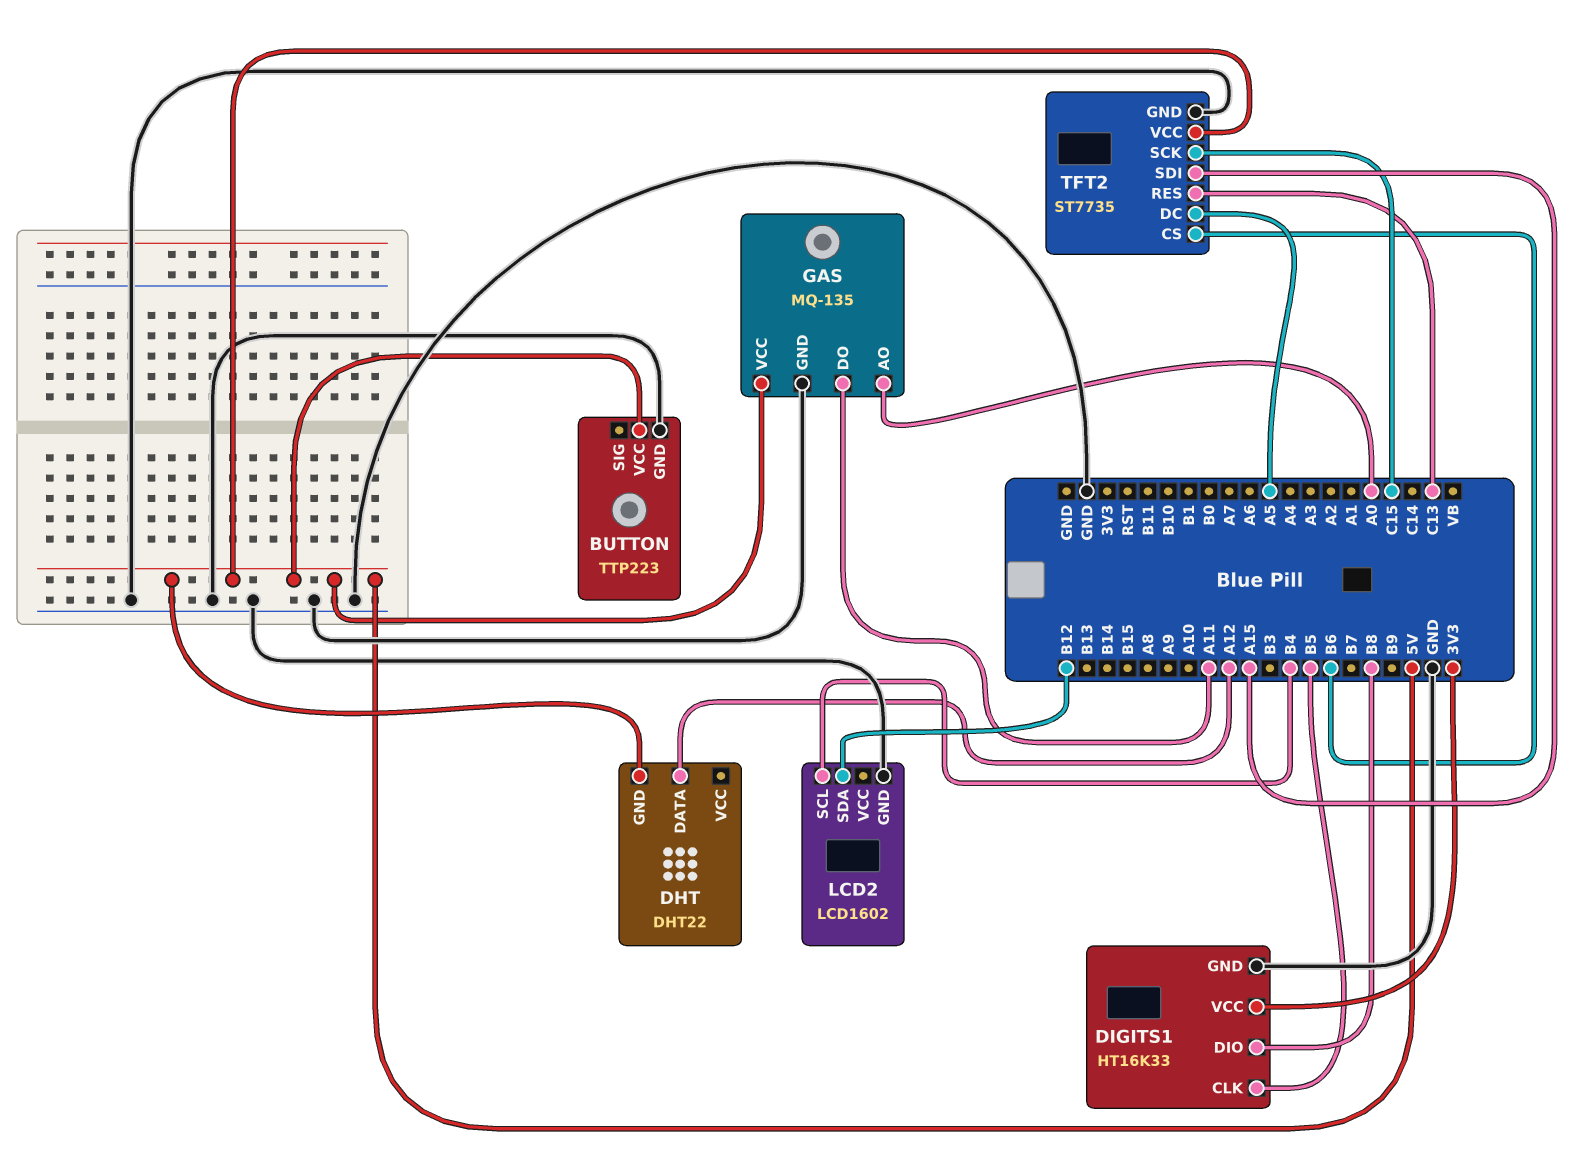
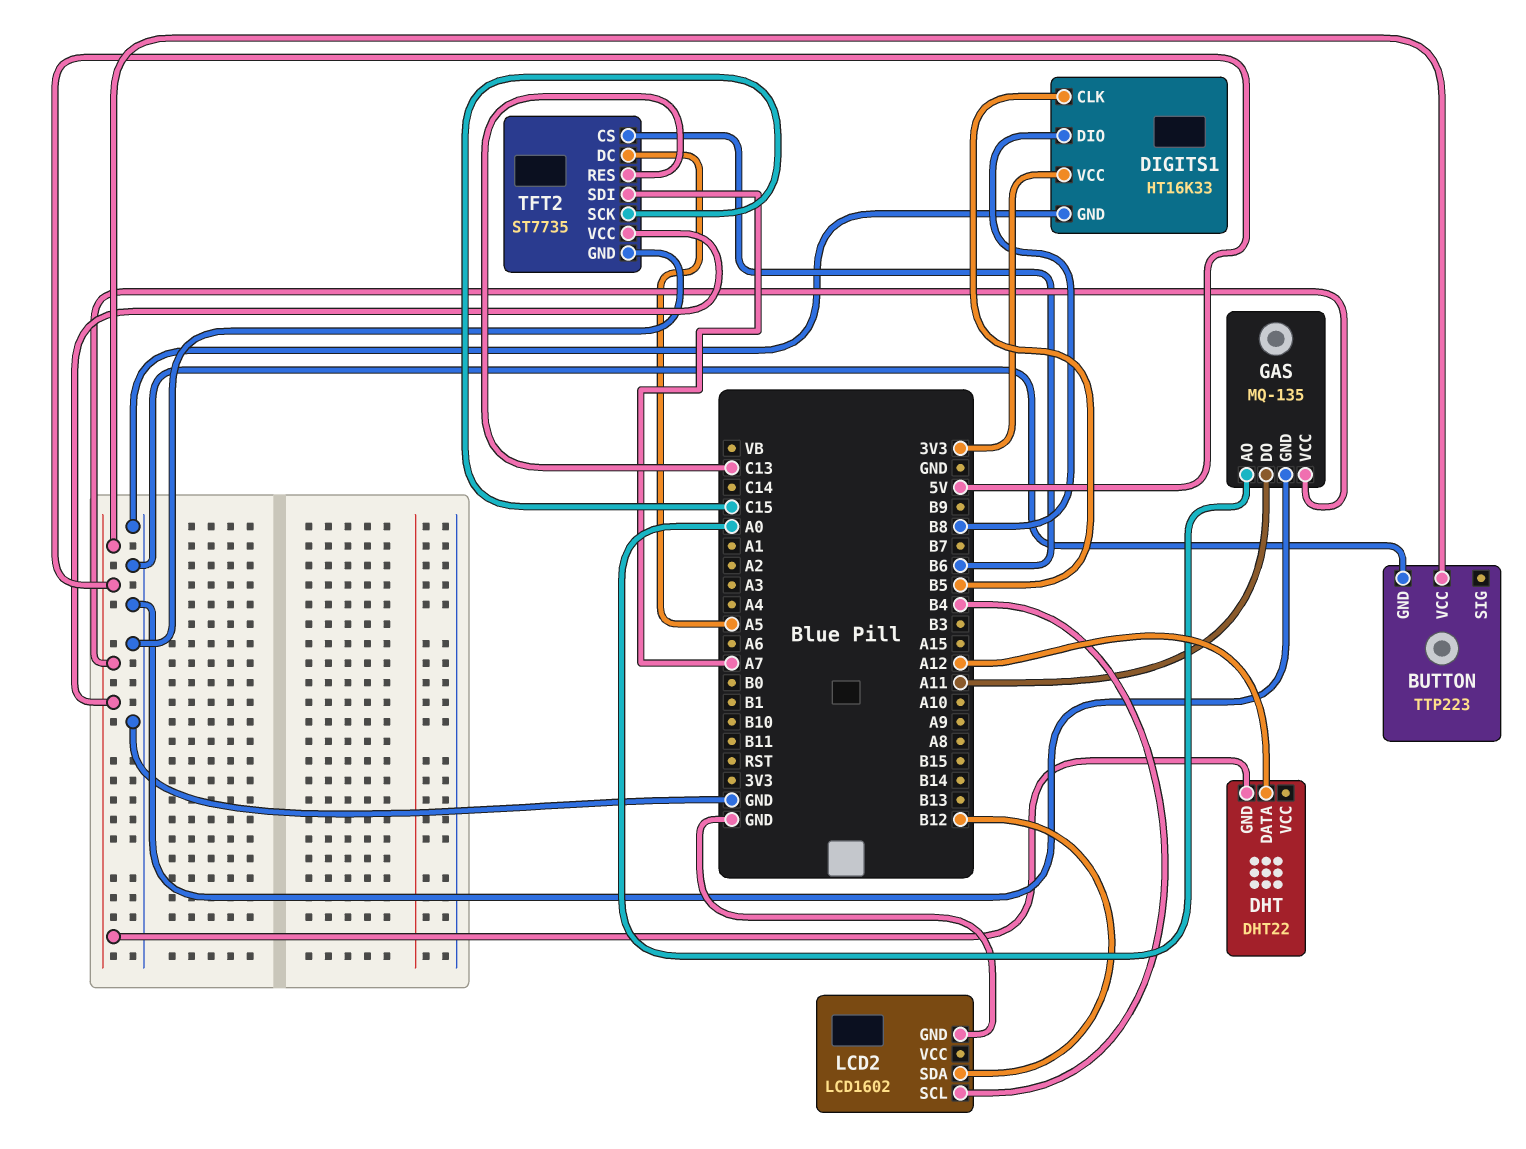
TFT2 pin SDI: A15 -> A7

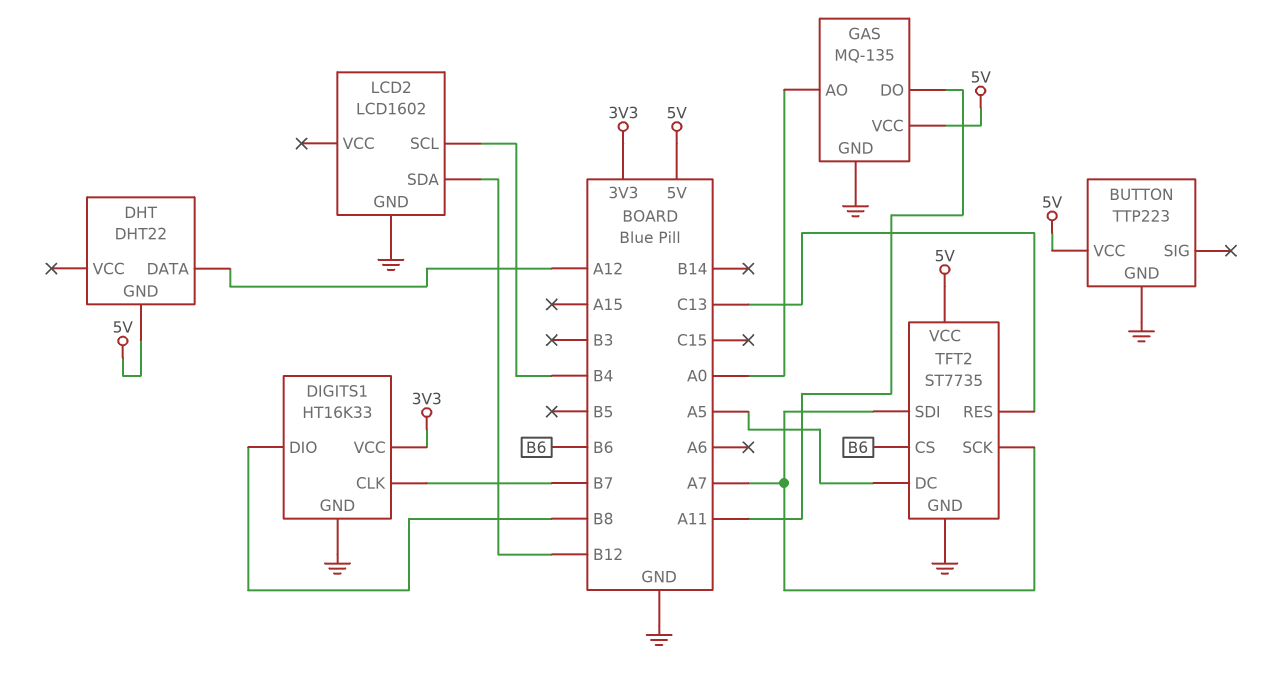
DIGITS1 pin CLK: B5 -> B7
TFT2 pin SCK: C15 -> A7

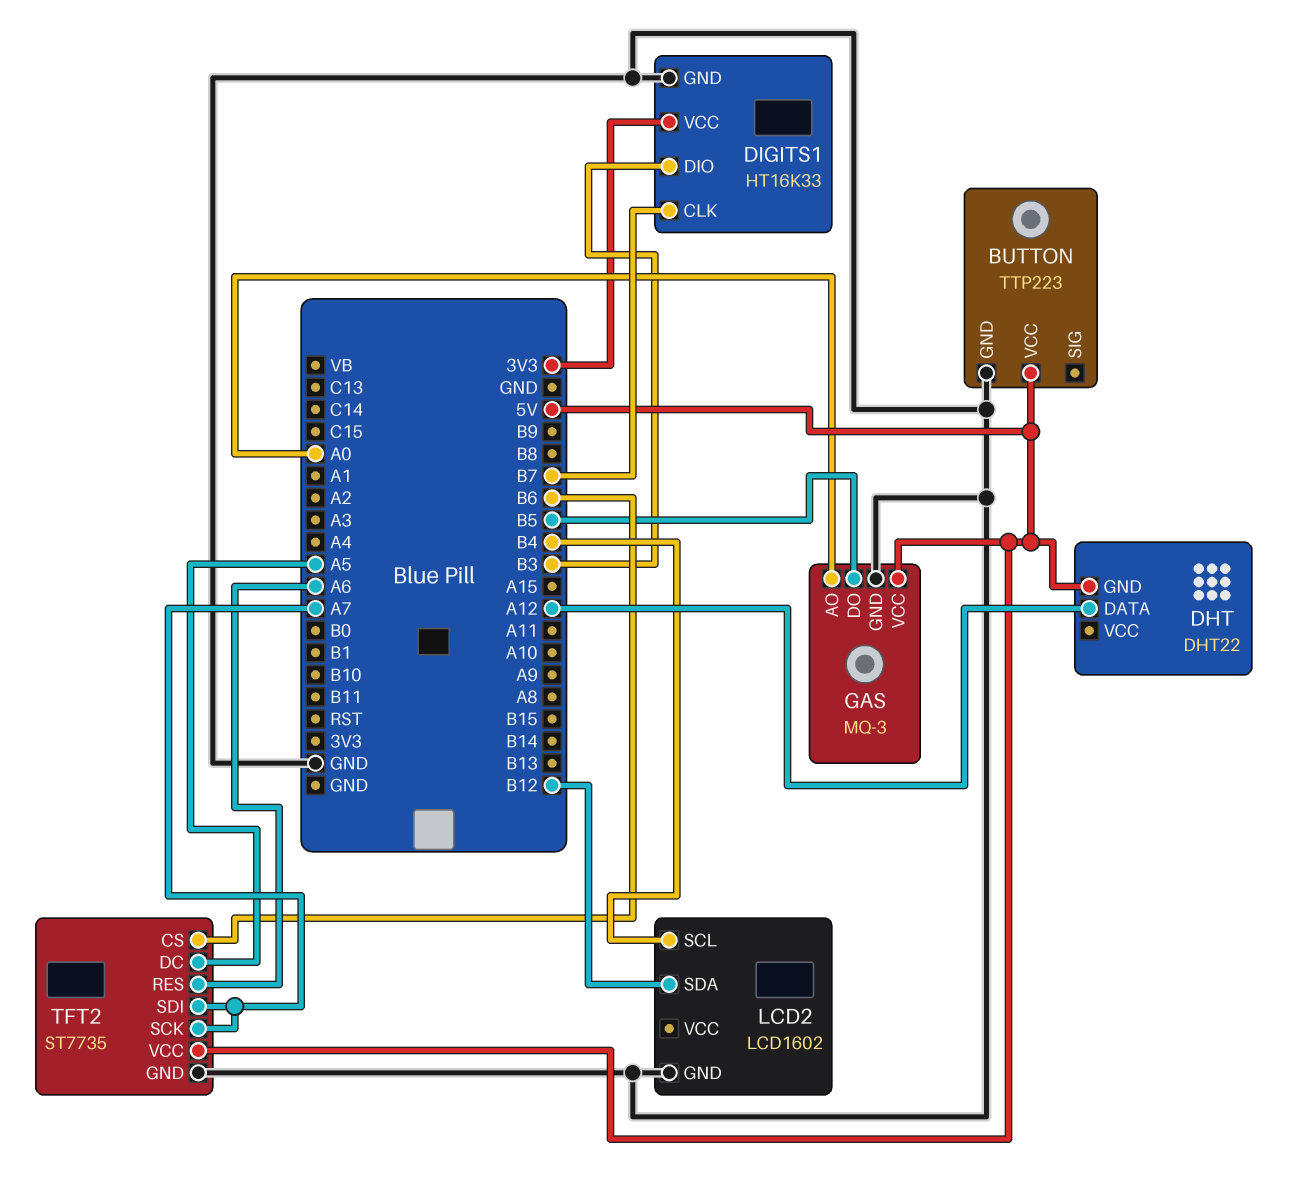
DIGITS1 pin DIO: B8 -> B3
GAS: MQ-135 -> MQ-3
GAS pin DO: A11 -> B5
TFT2 pin RES: C13 -> A6

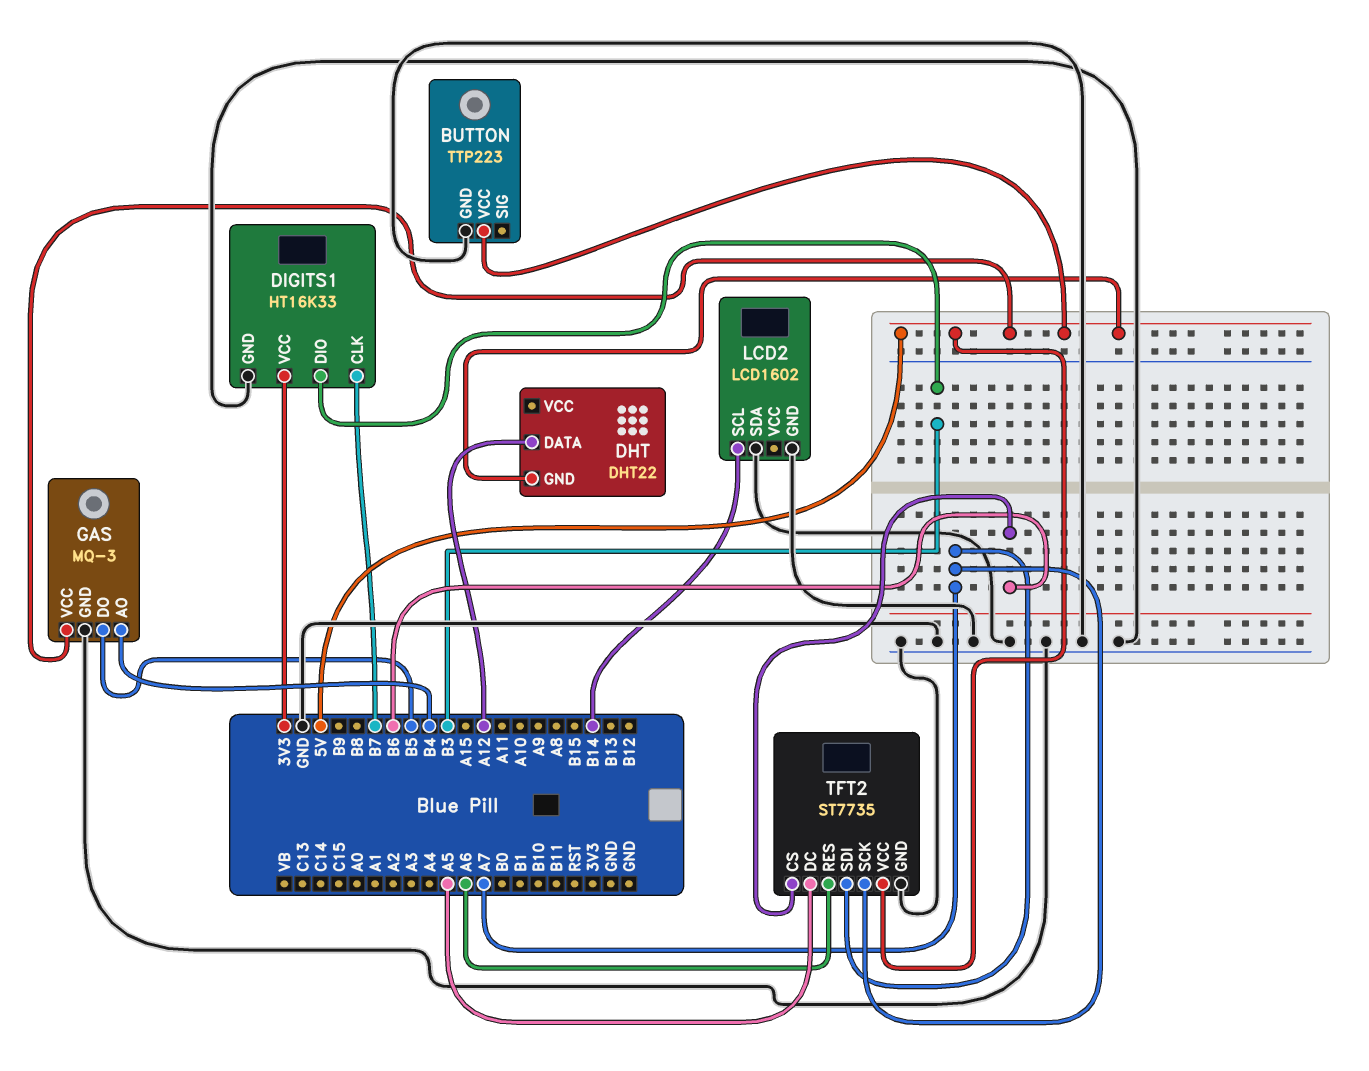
GAS pin AO: A0 -> B4
LCD2 pin SCL: B4 -> B14
LCD2 pin SDA: B12 -> GND

